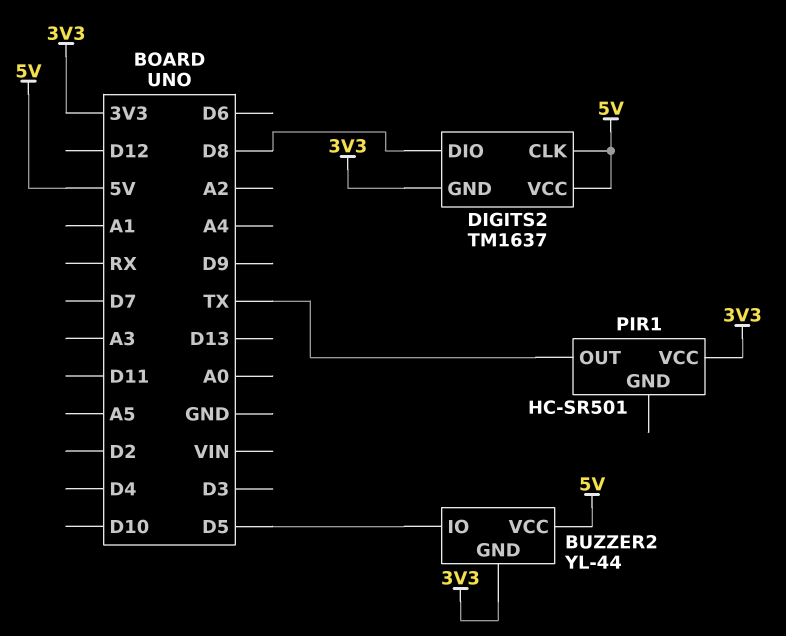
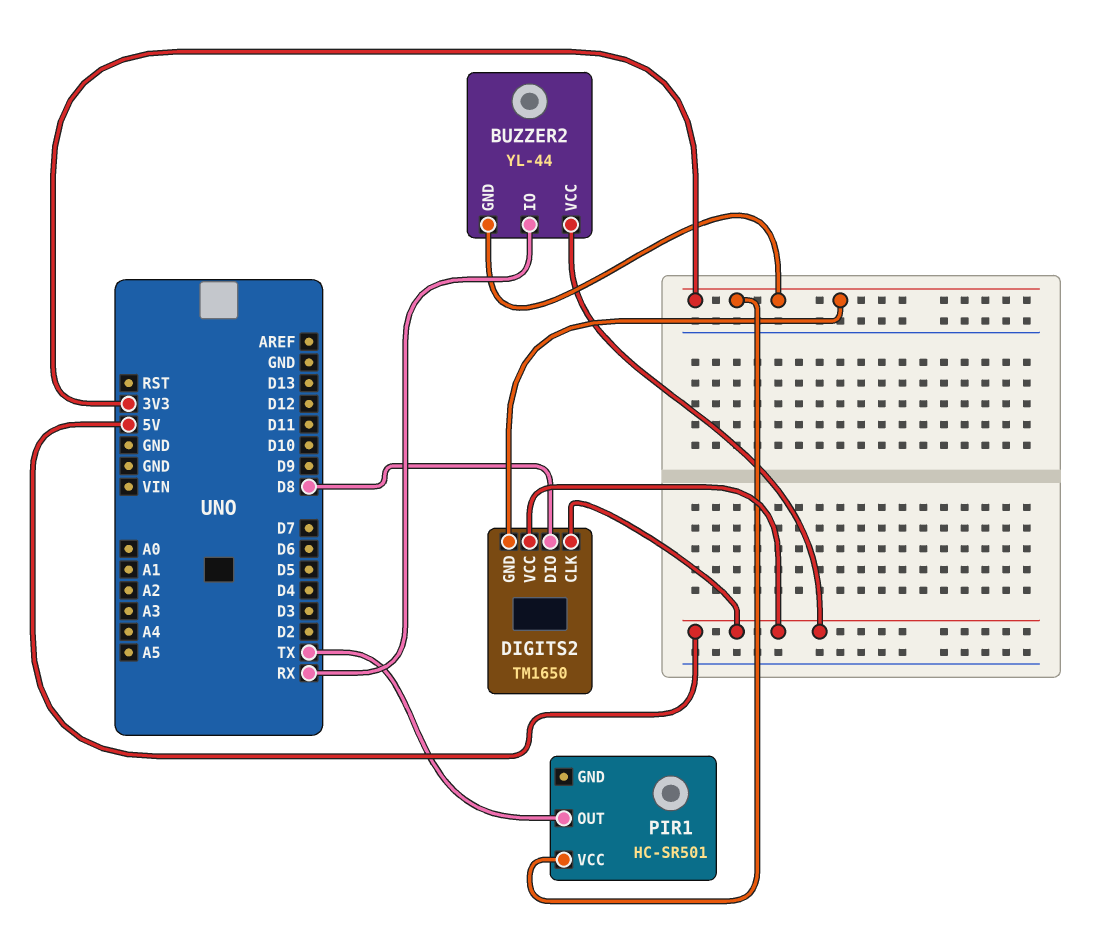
BUZZER2 pin IO: D5 -> RX
DIGITS2: TM1637 -> TM1650

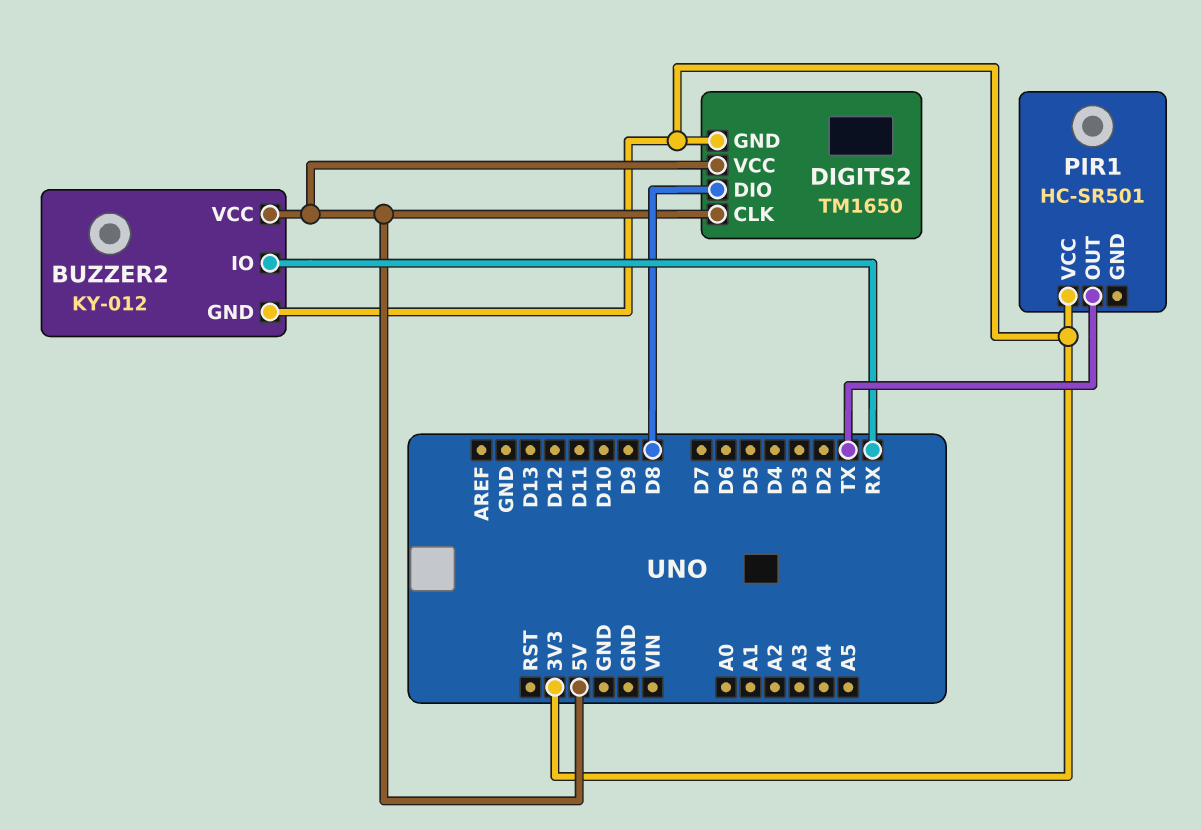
BUZZER2: YL-44 -> KY-012

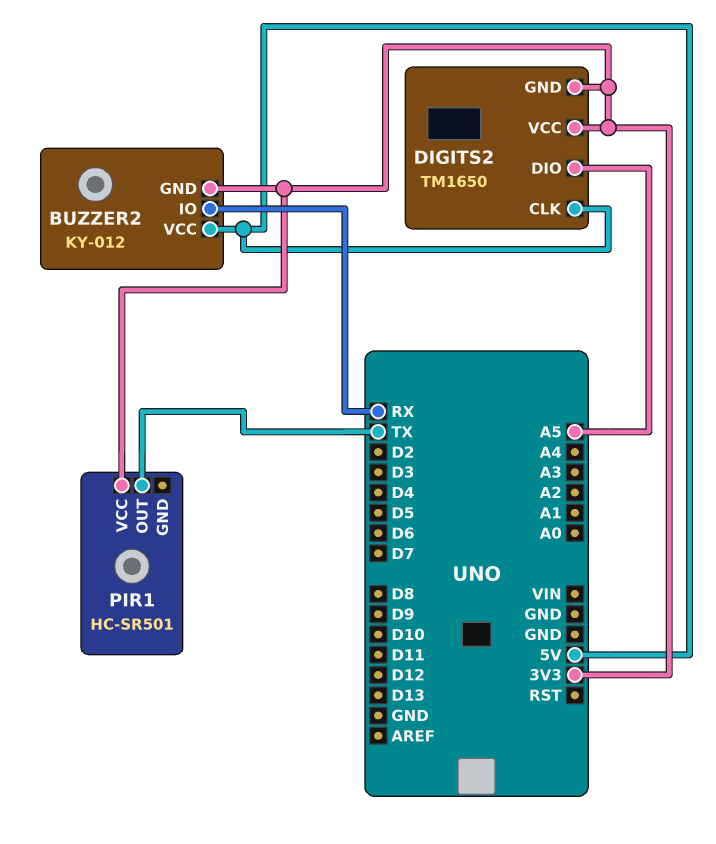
DIGITS2 pin DIO: D8 -> A5
DIGITS2 pin VCC: 5V -> 3V3

